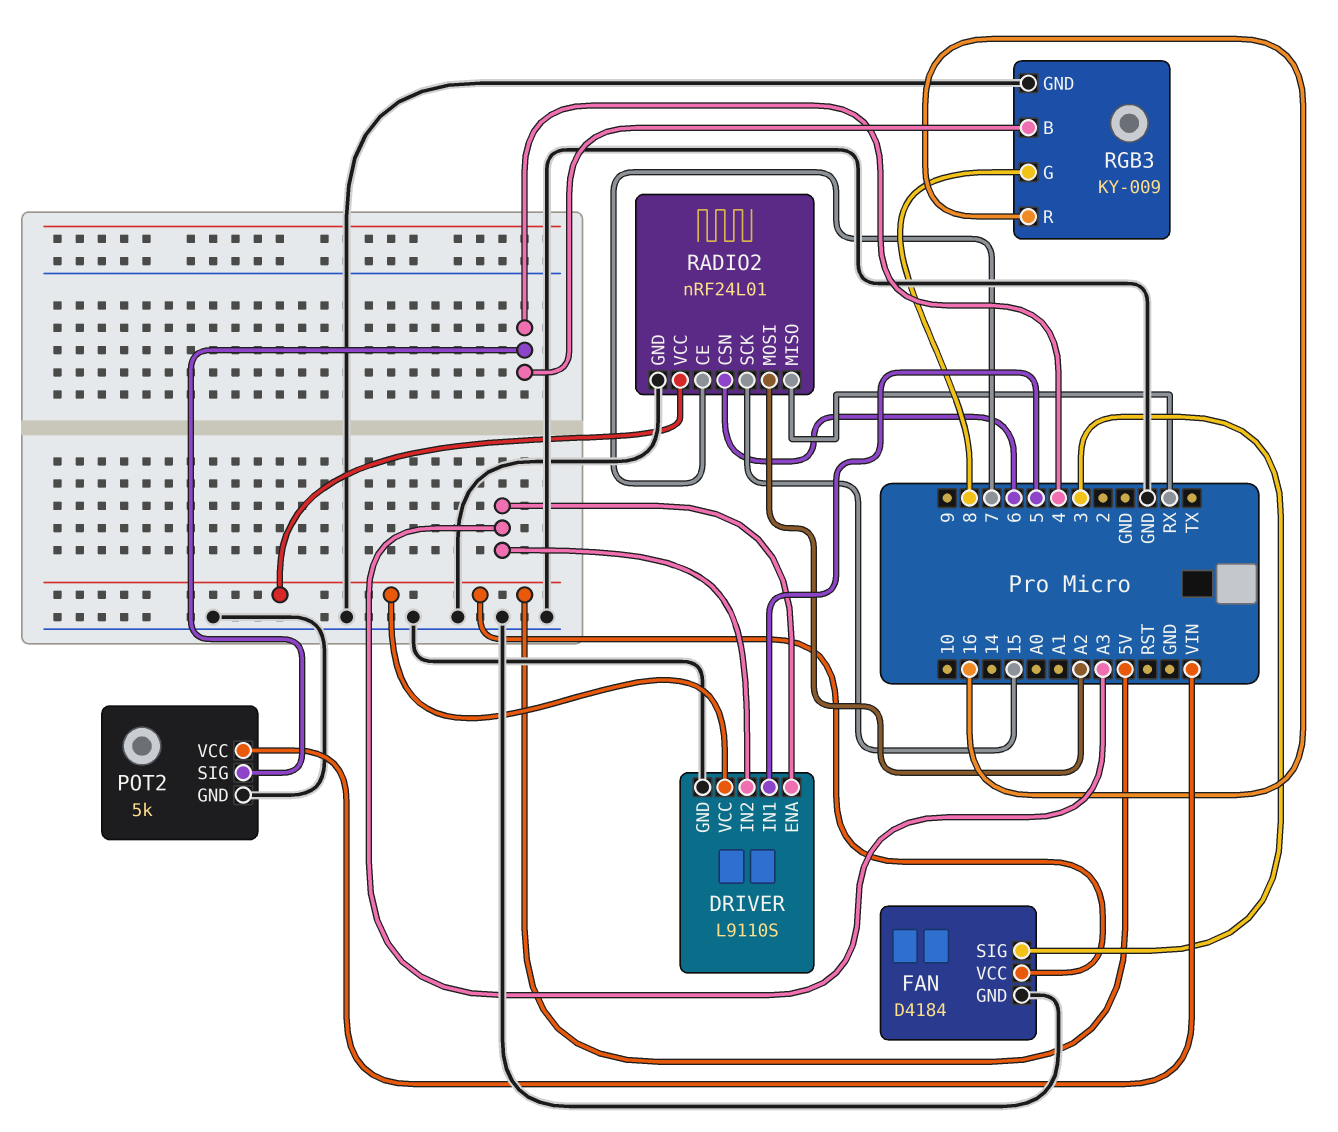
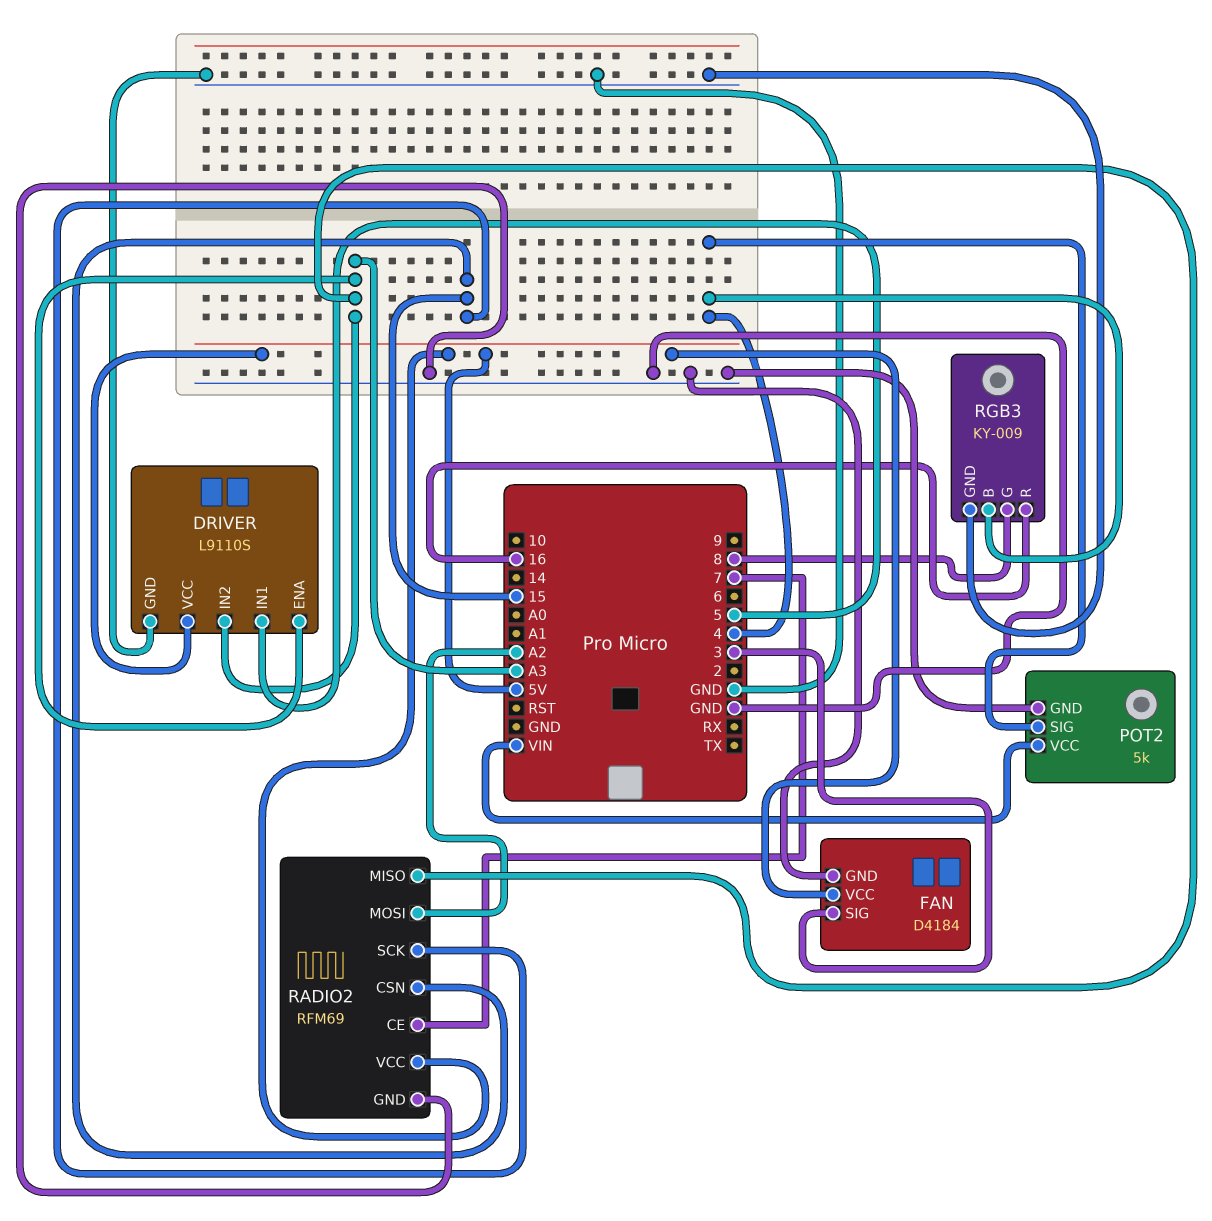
RADIO2: nRF24L01 -> RFM69
RADIO2 pin CSN: 6 -> 15
RADIO2 pin MISO: RX -> A3

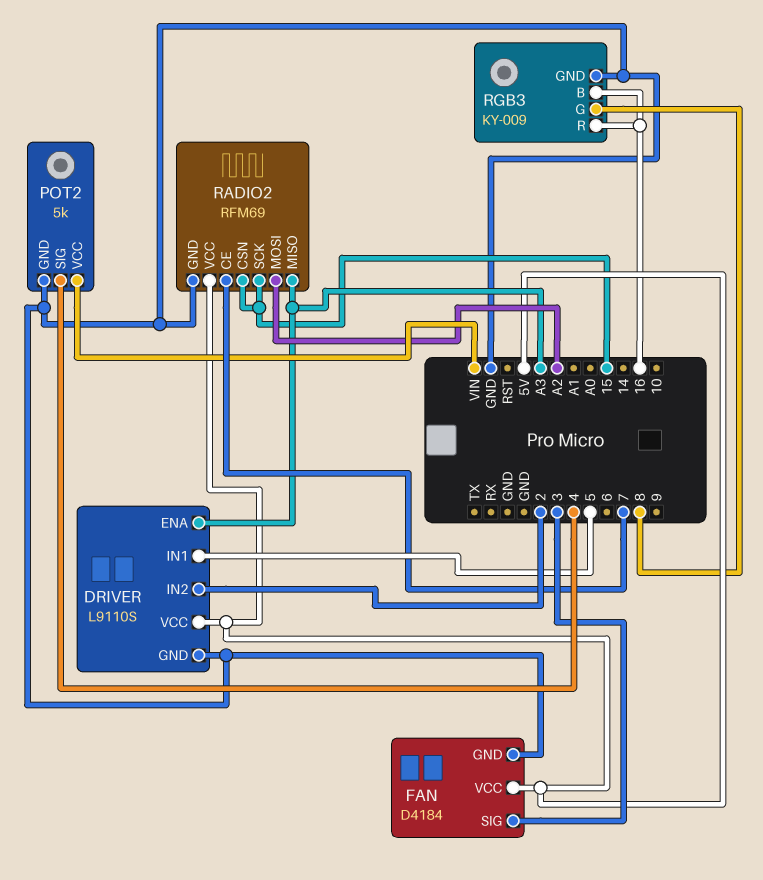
DRIVER pin IN2: A3 -> 2
RGB3 pin B: 4 -> 16

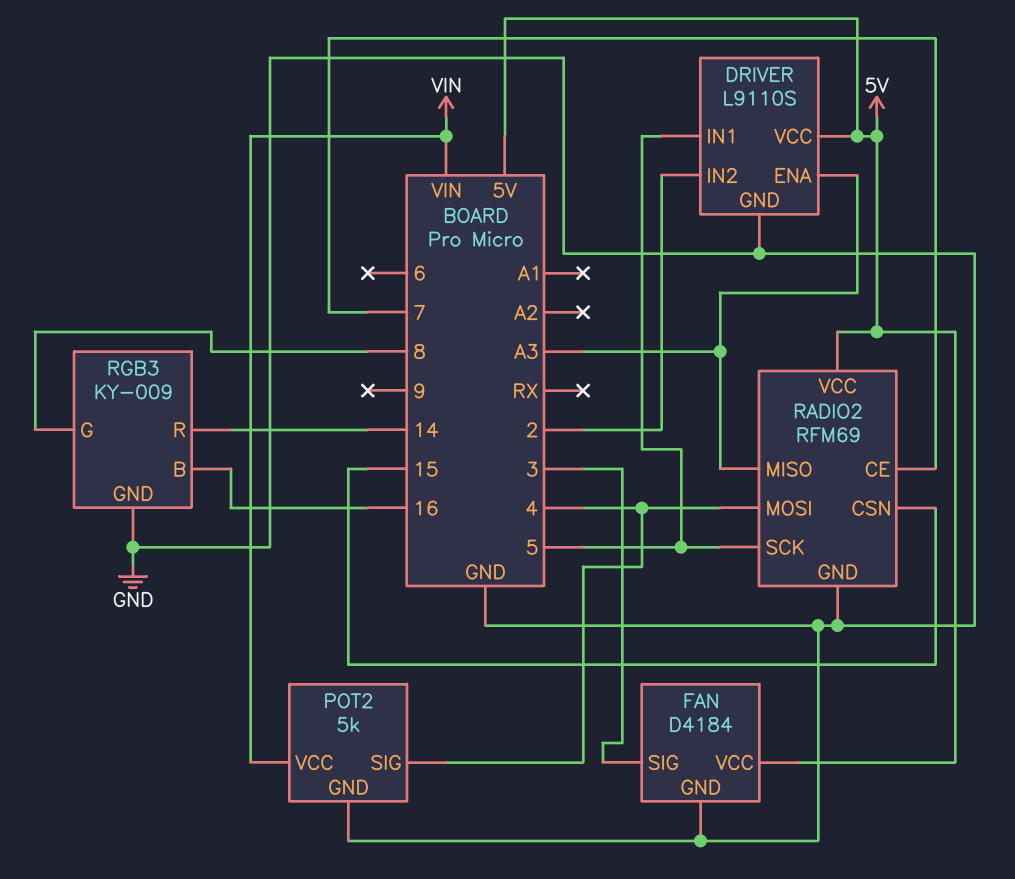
RADIO2 pin MOSI: A2 -> 4
RADIO2 pin SCK: 15 -> 5
RGB3 pin R: 16 -> 14

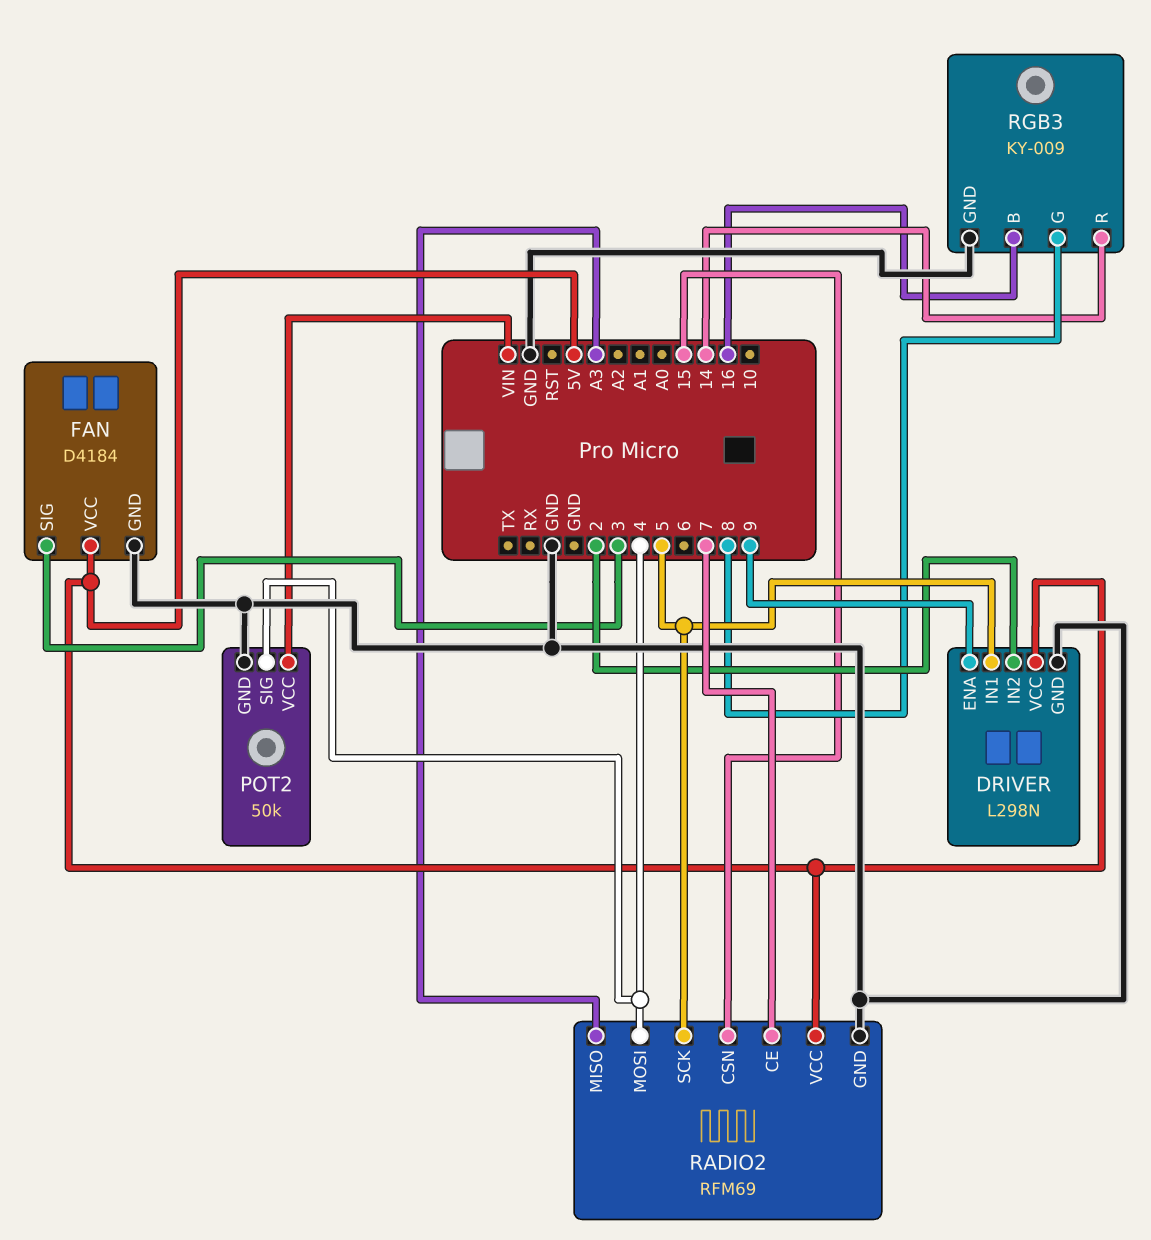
DRIVER: L9110S -> L298N
DRIVER pin ENA: A3 -> 9
POT2: 5k -> 50k

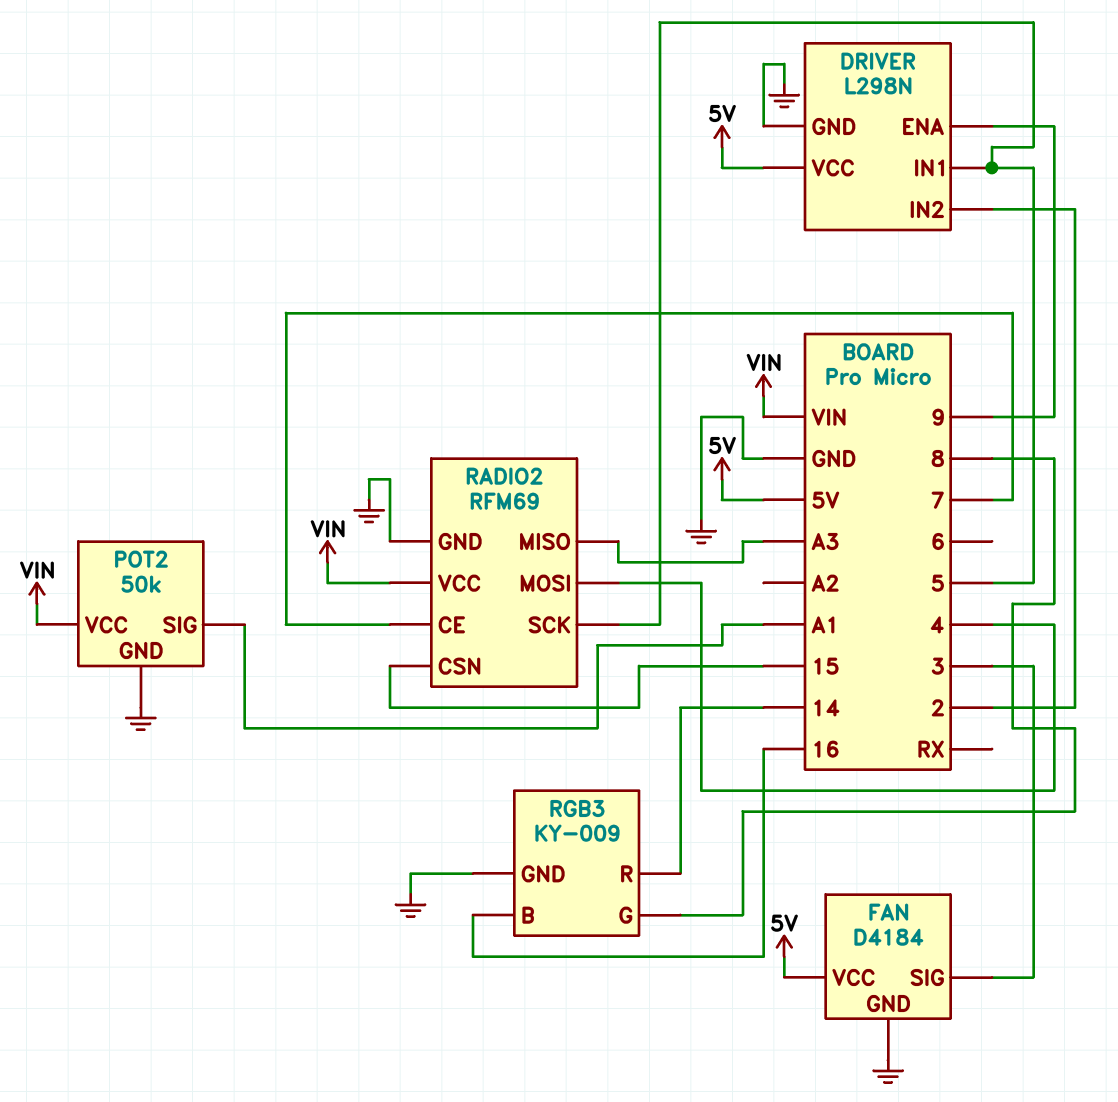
POT2 pin SIG: 4 -> A1
RADIO2 pin VCC: 5V -> VIN

